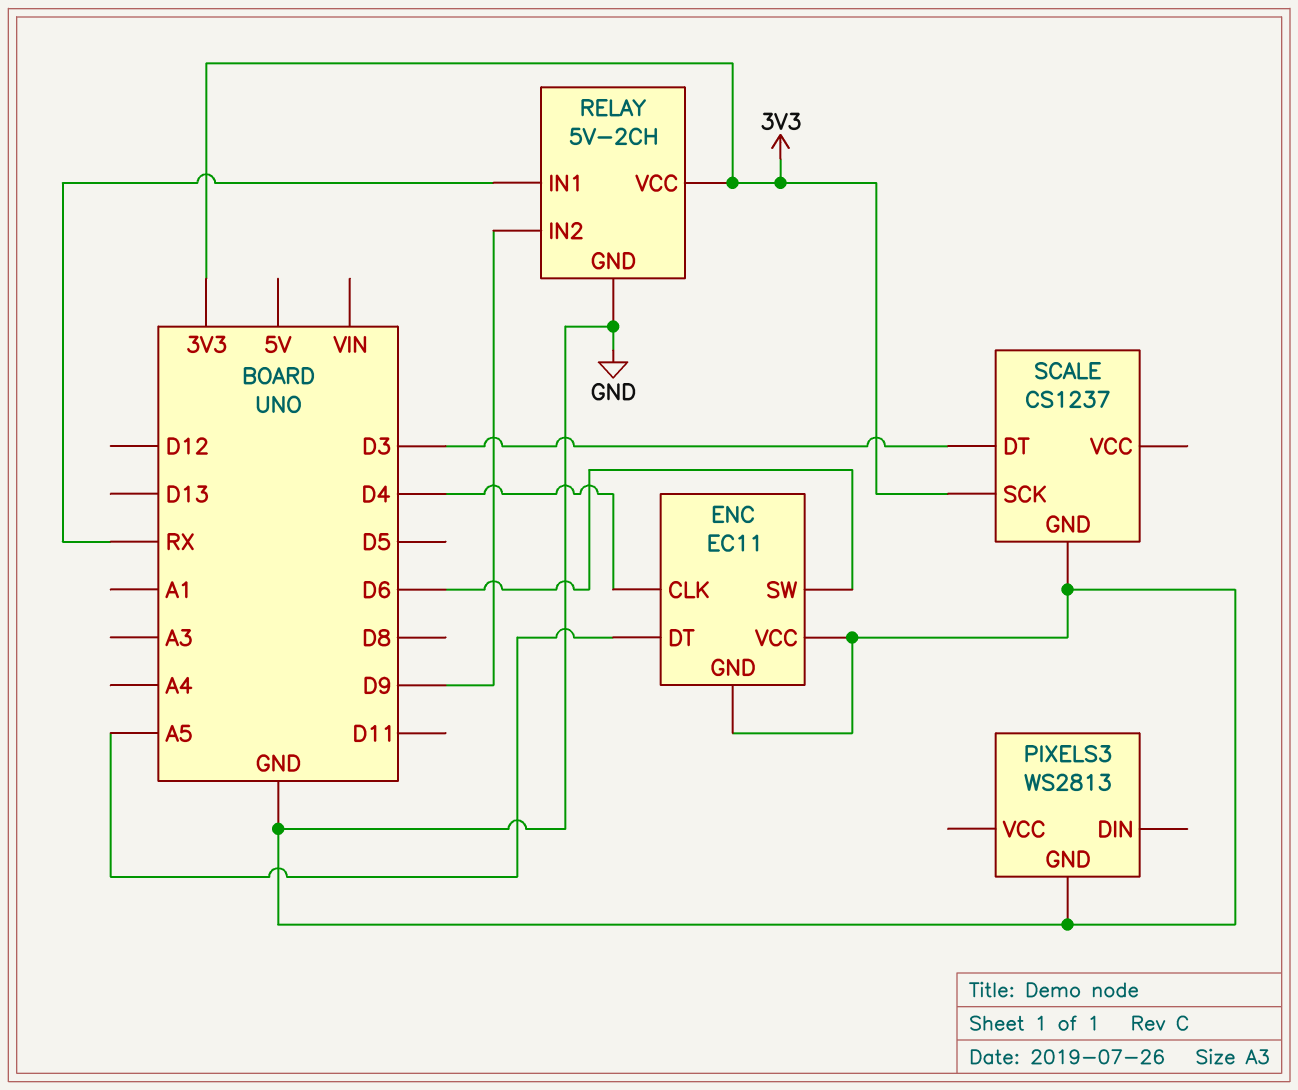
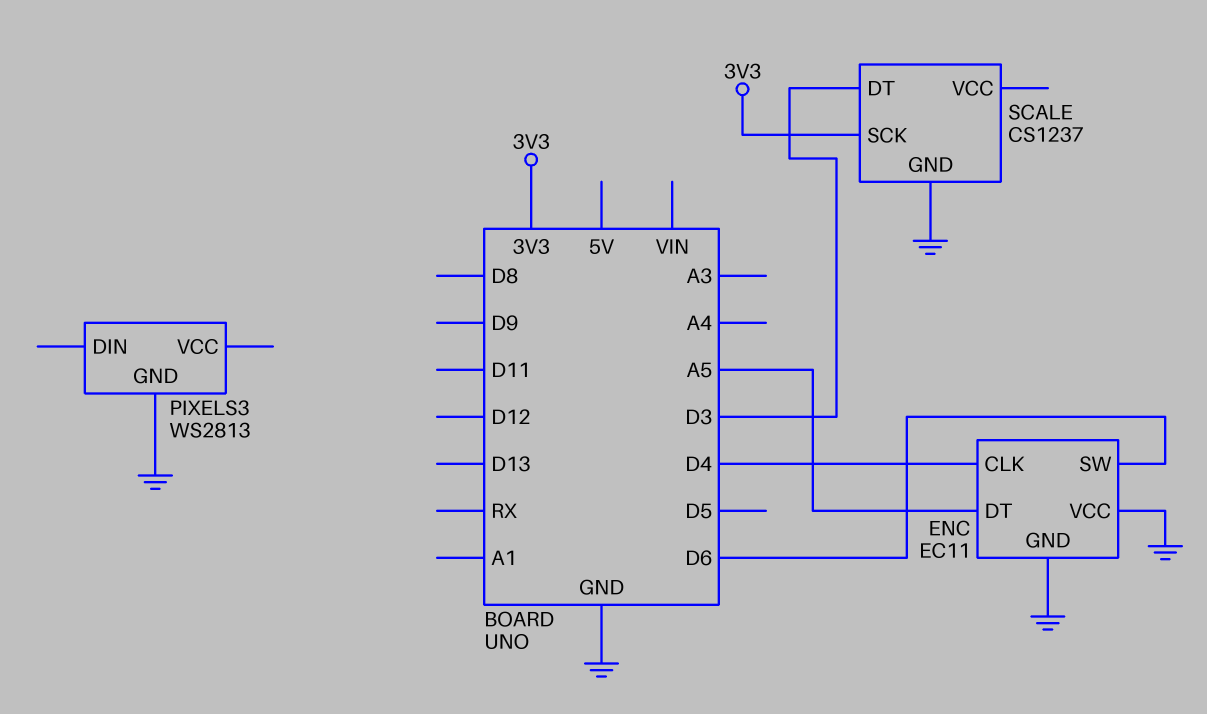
RELAY: 5V-2CH -> none
RELAY pin GND: GND -> none
RELAY pin IN1: RX -> none
RELAY pin IN2: D9 -> none
RELAY pin VCC: 3V3 -> none

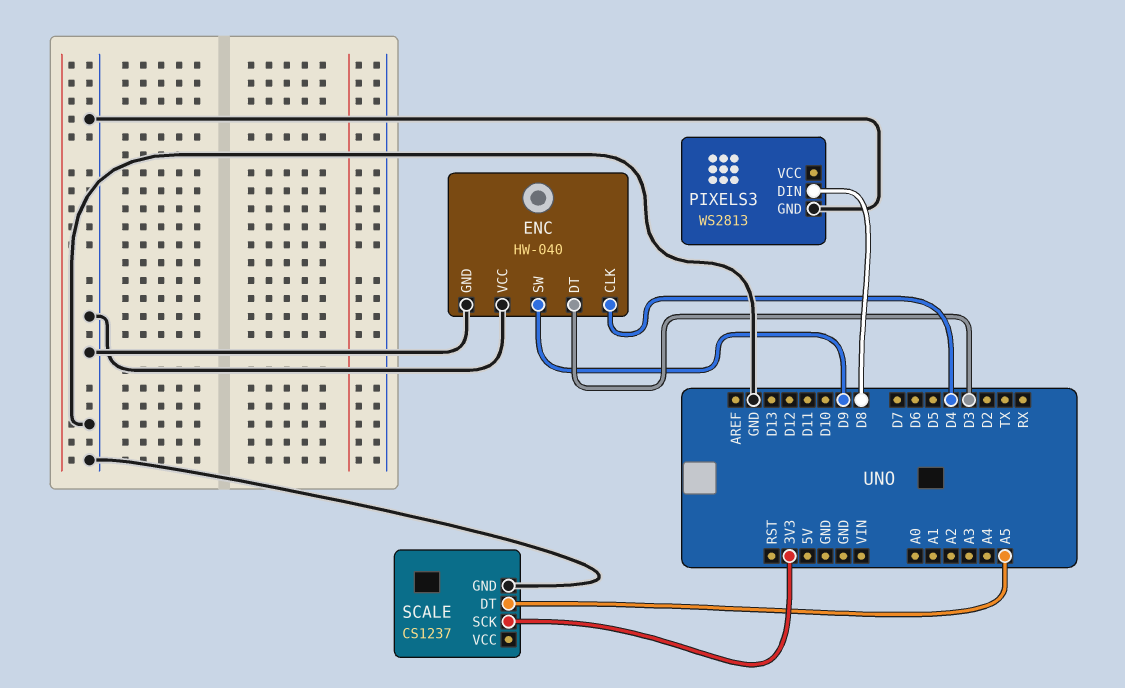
ENC: EC11 -> HW-040
ENC pin DT: A5 -> D3
ENC pin SW: D6 -> D9
PIXELS3 pin DIN: none -> D8
SCALE pin DT: D3 -> A5

